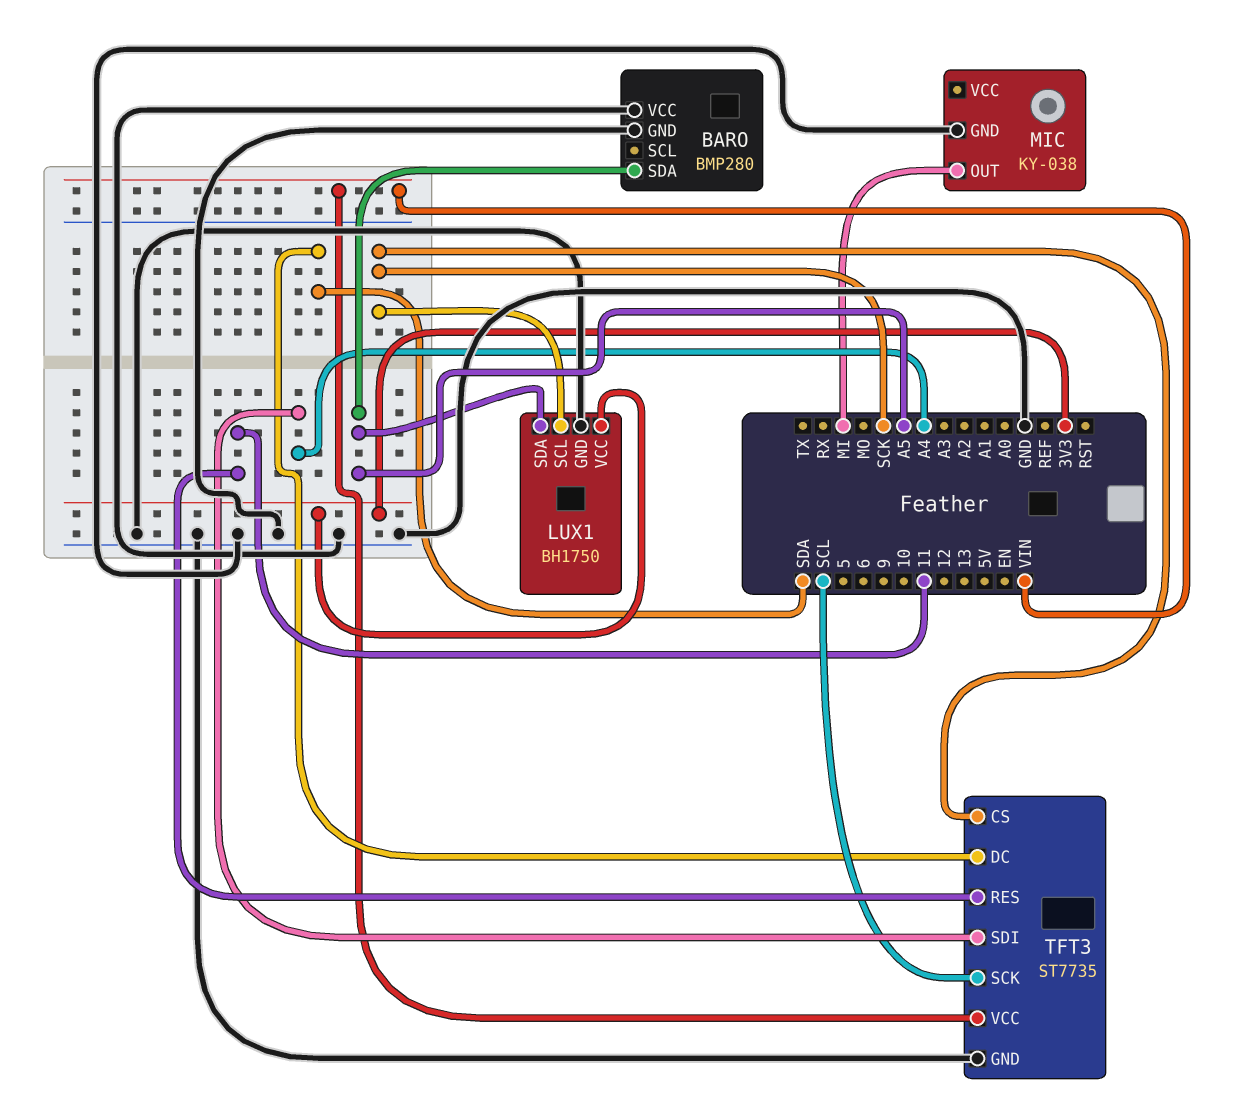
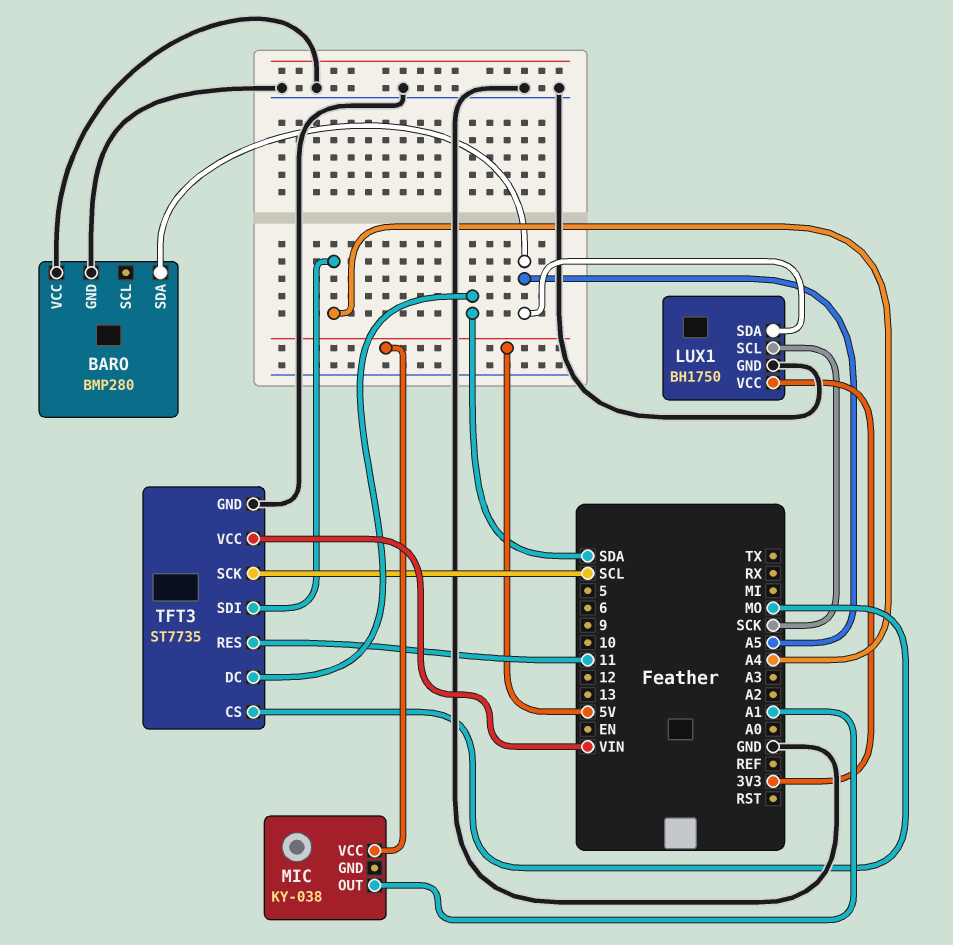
MIC pin GND: GND -> none
MIC pin OUT: MI -> A1
MIC pin VCC: none -> 5V
TFT3 pin CS: SCK -> MO

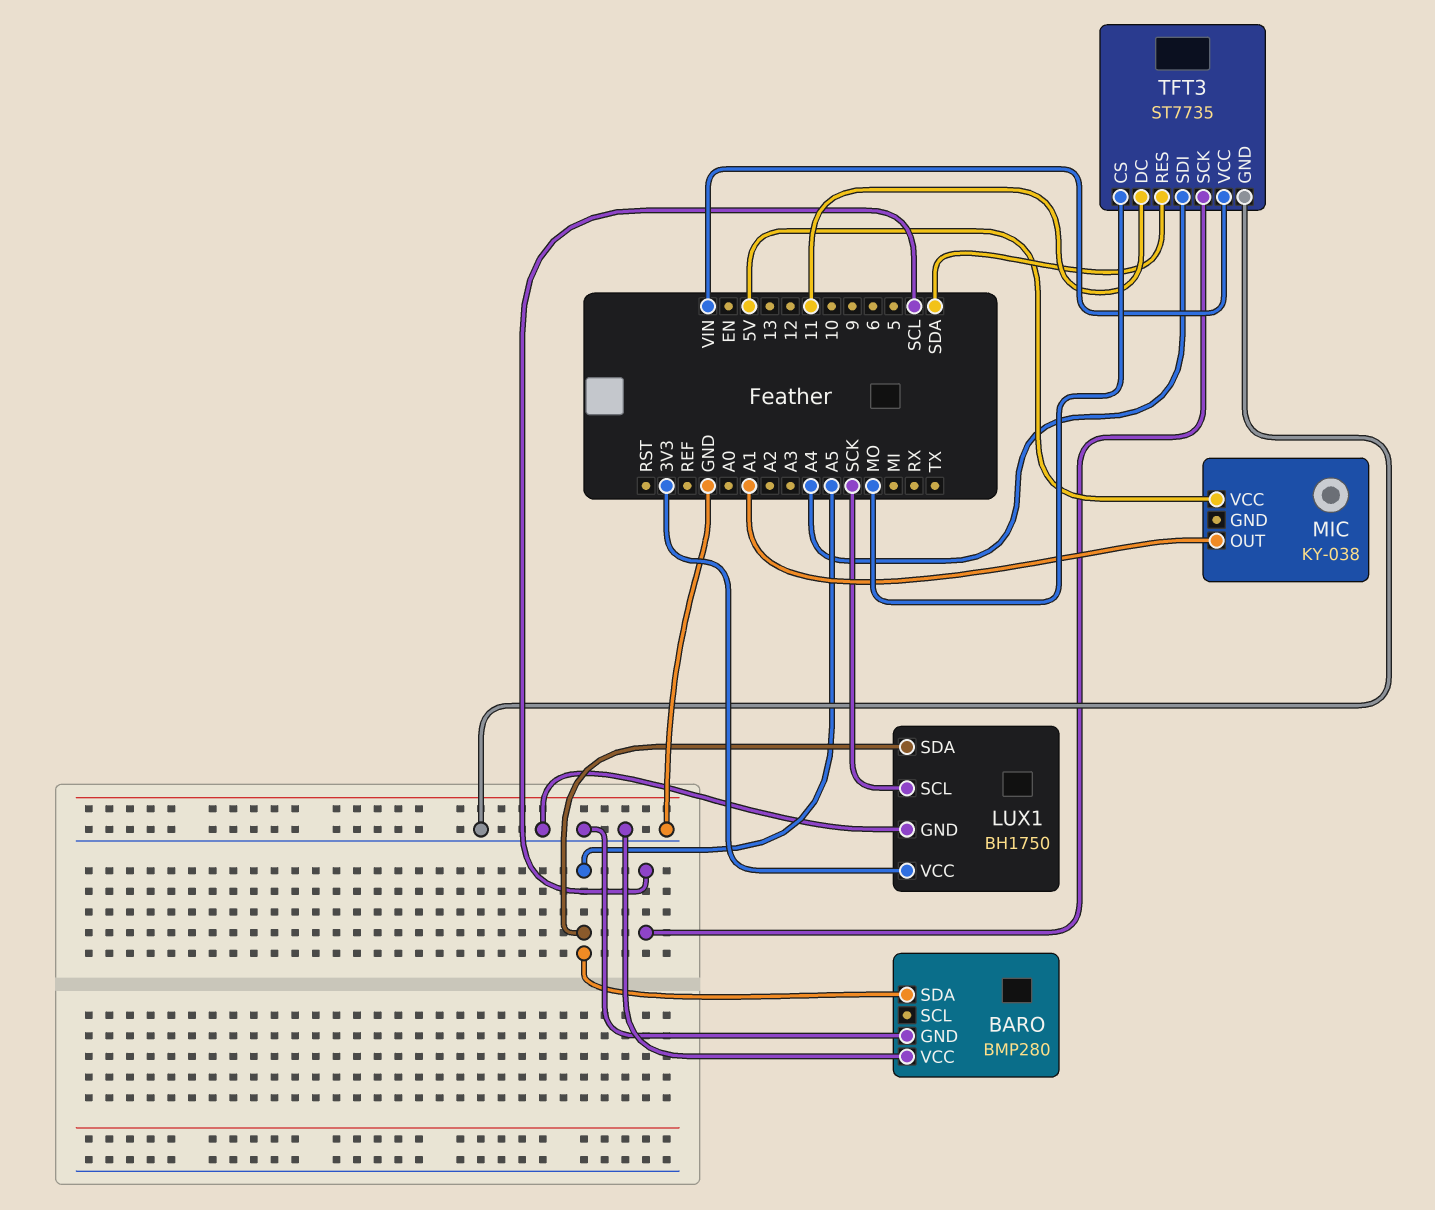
TFT3 pin DC: SDA -> 11
TFT3 pin RES: 11 -> SDA

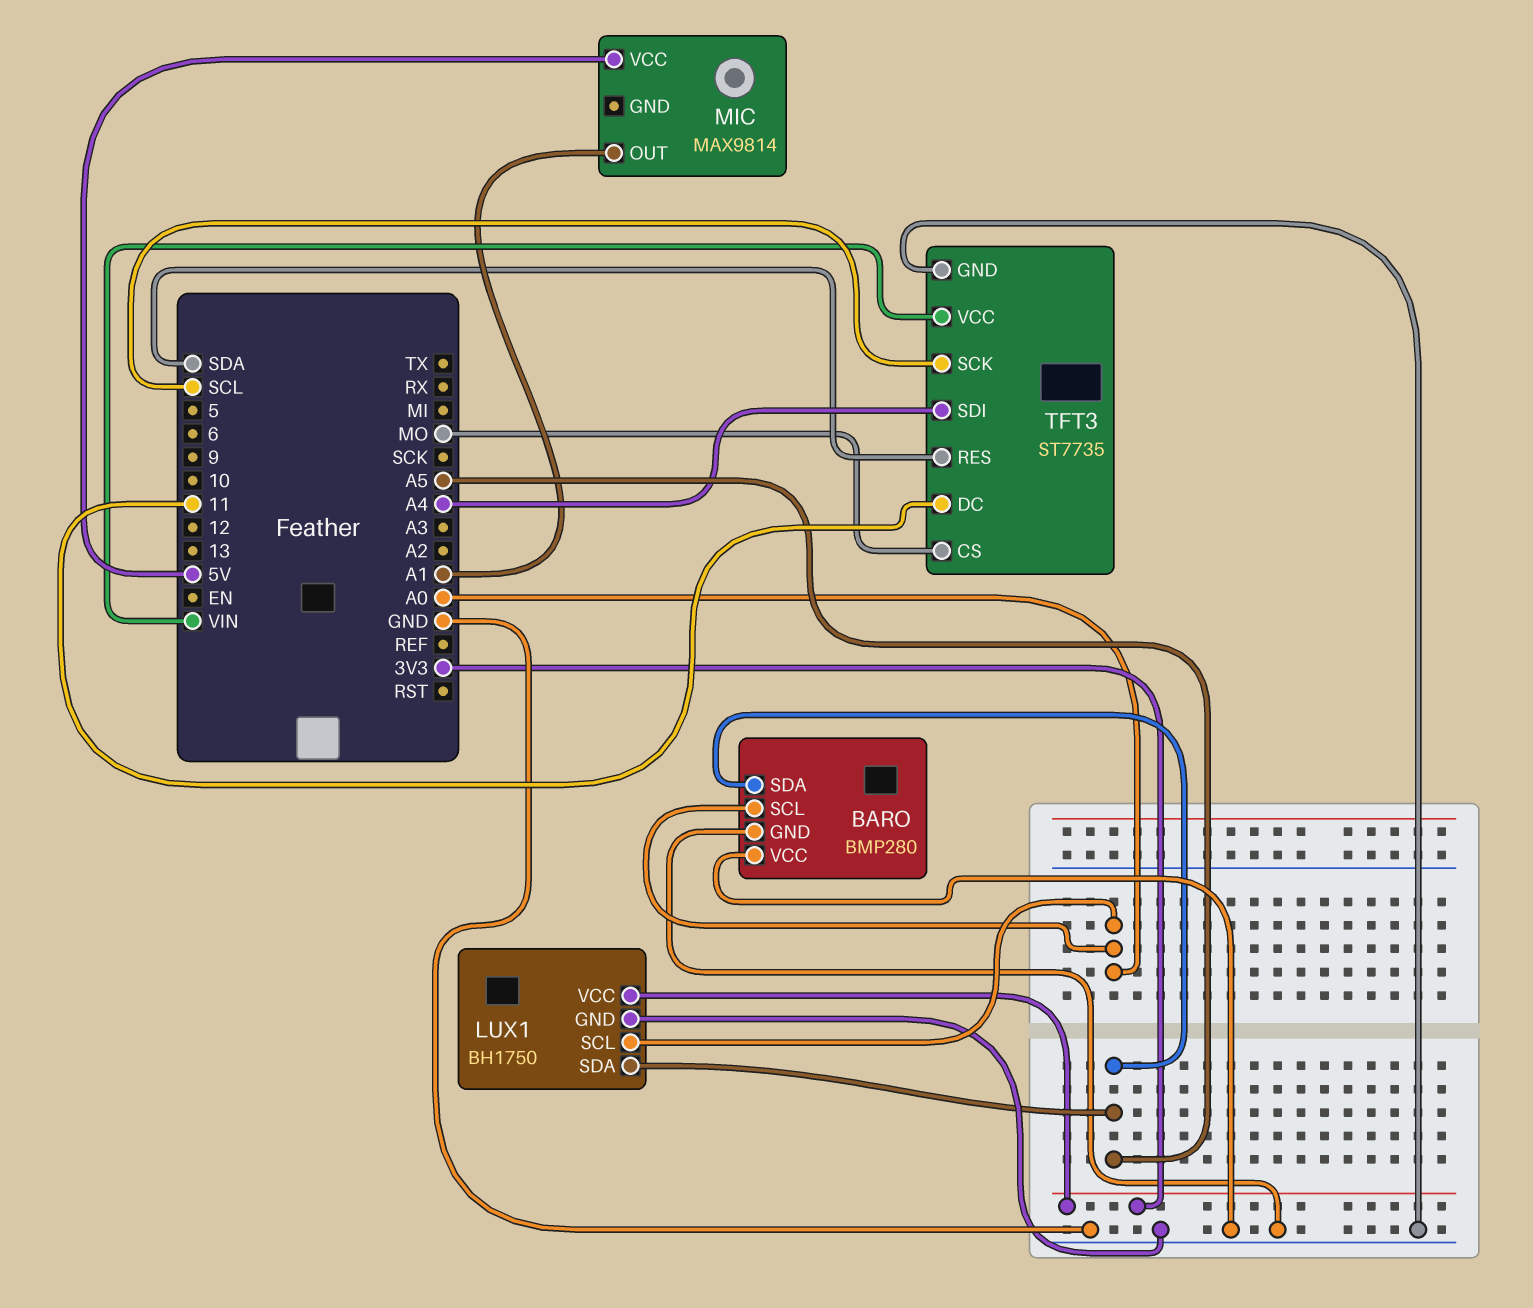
BARO pin SCL: none -> A0
LUX1 pin SCL: SCK -> A0
MIC: KY-038 -> MAX9814

